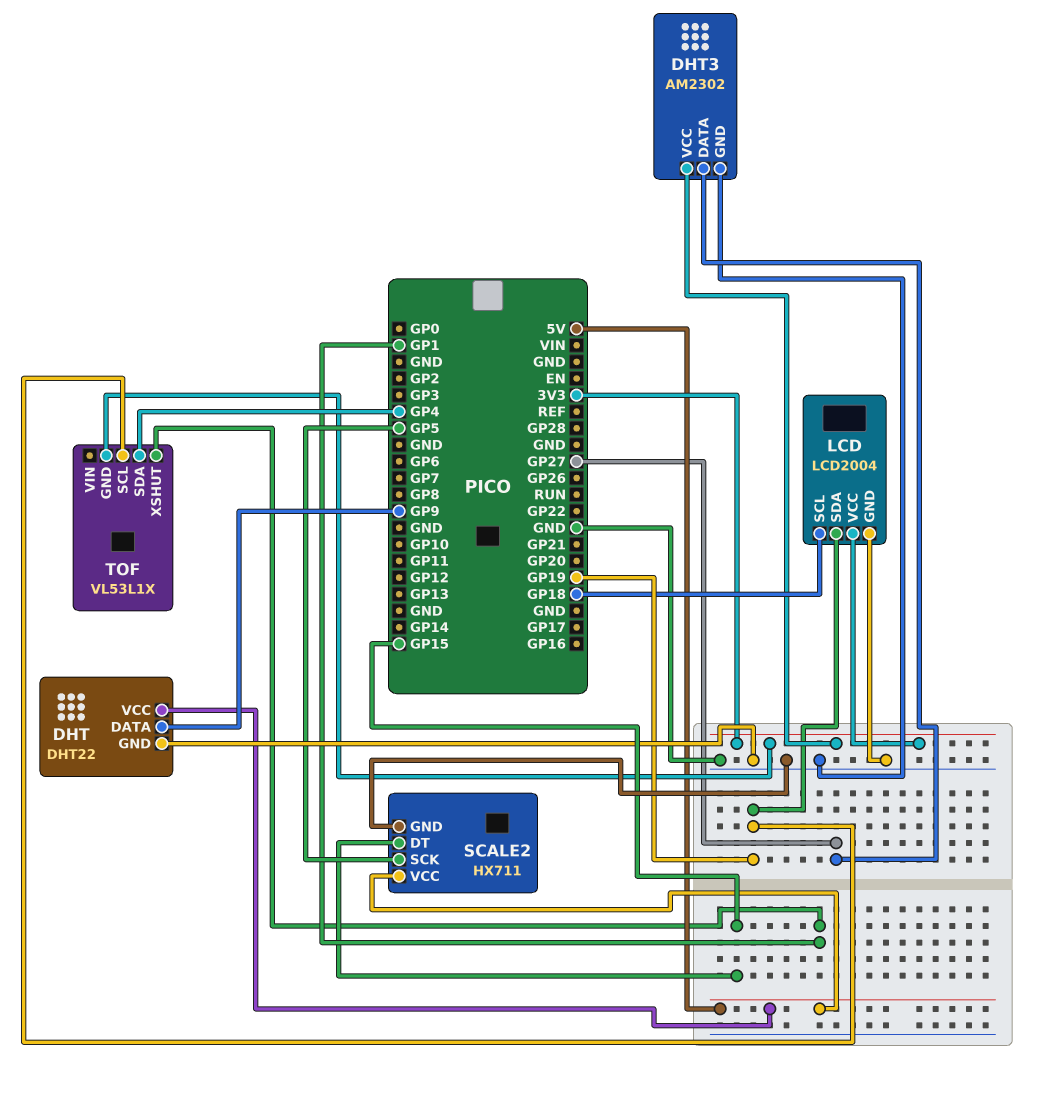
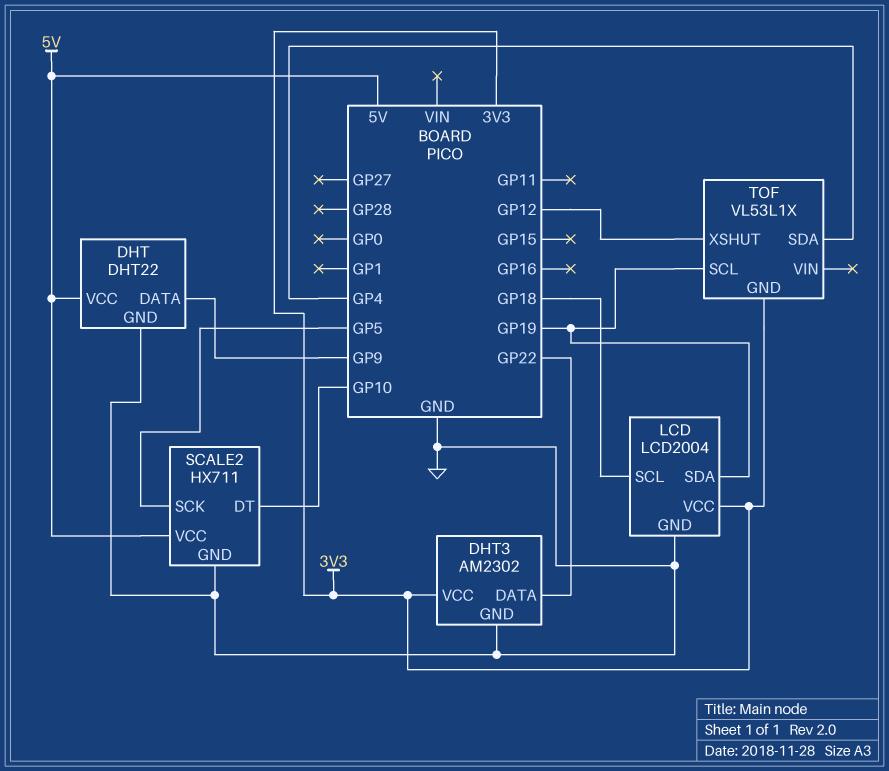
DHT3 pin DATA: GP27 -> GP22
SCALE2 pin DT: GP15 -> GP10
TOF pin XSHUT: GP1 -> GP12

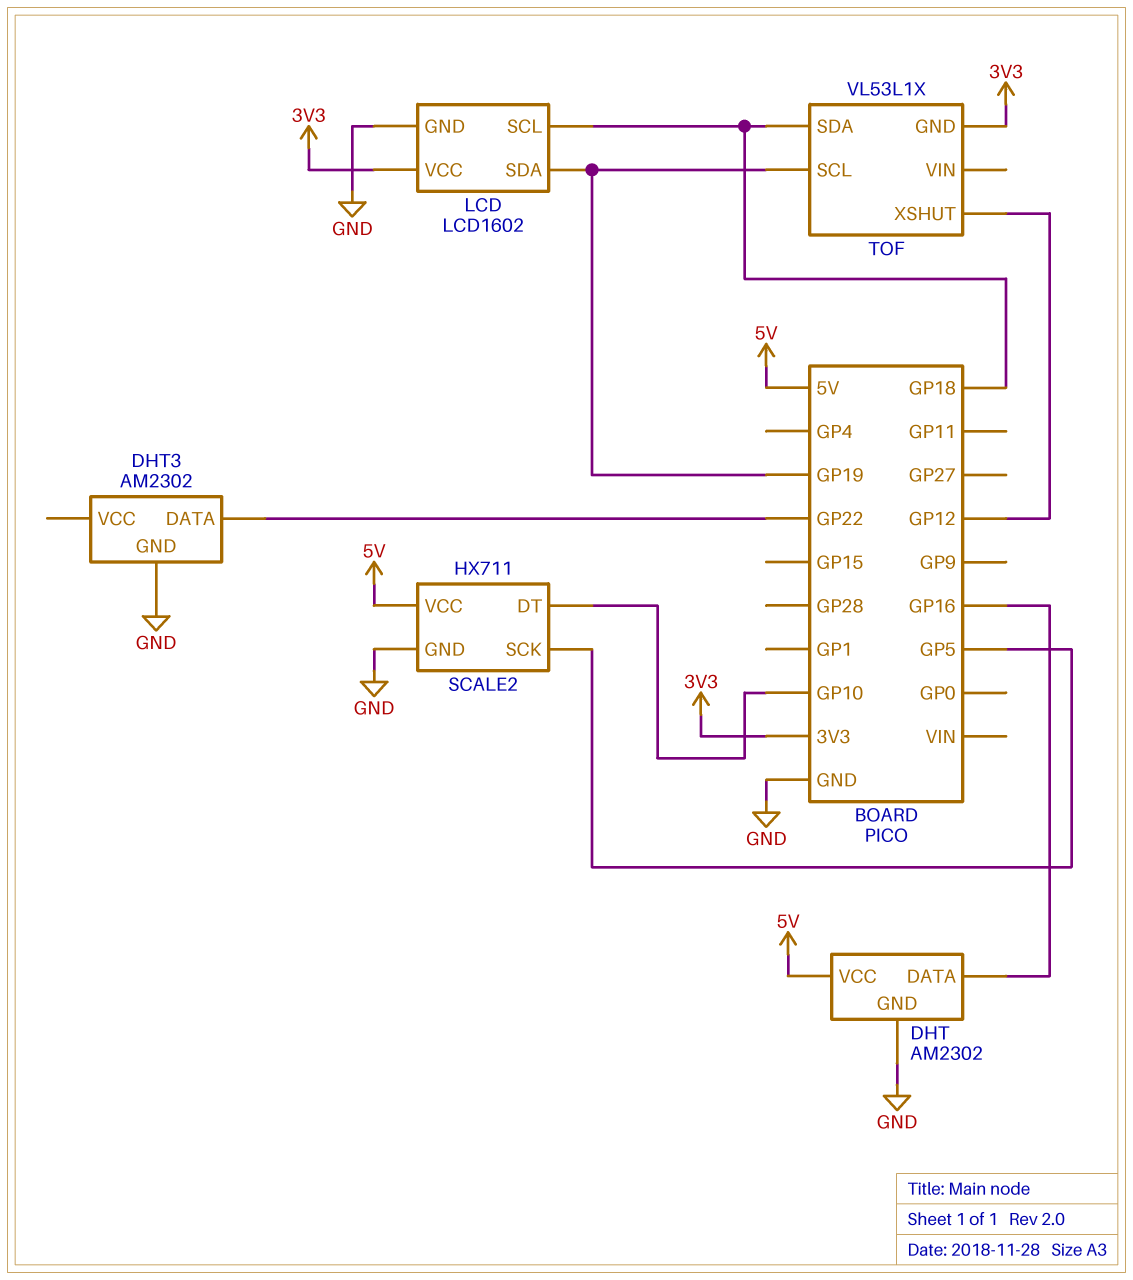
DHT: DHT22 -> AM2302
DHT pin DATA: GP9 -> GP16
DHT3 pin VCC: 3V3 -> none
LCD: LCD2004 -> LCD1602
TOF pin SDA: GP4 -> GP18

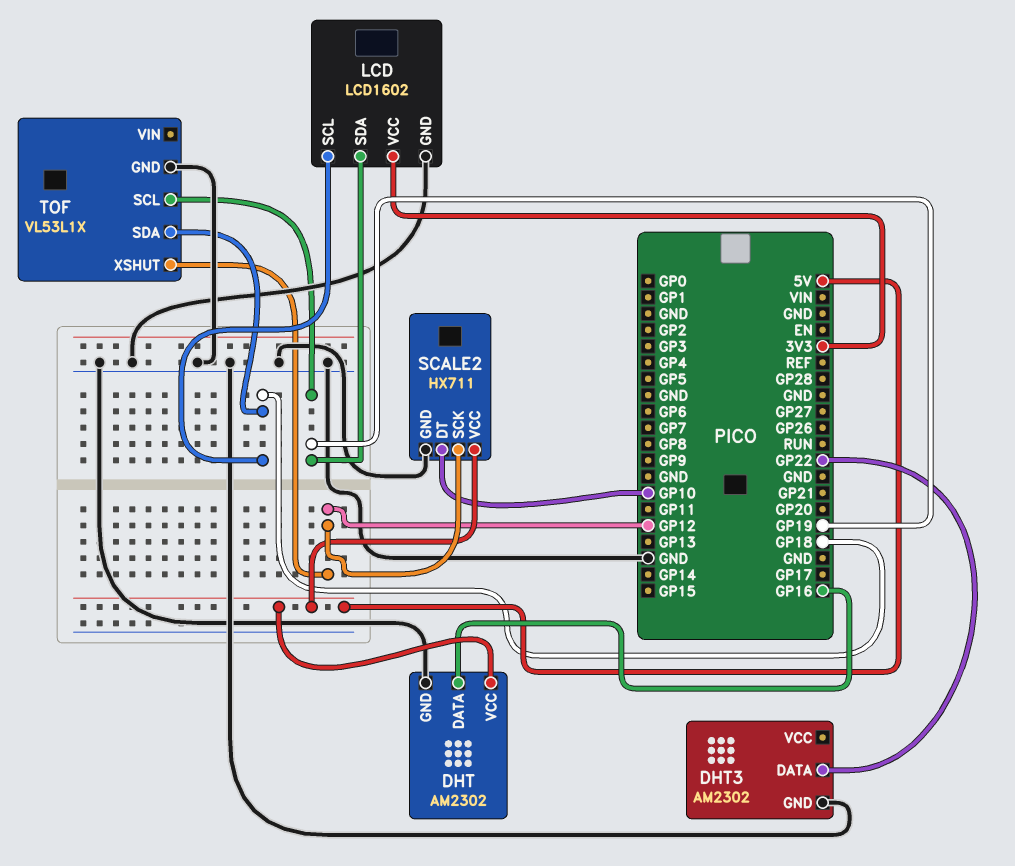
SCALE2 pin SCK: GP5 -> GP12
TOF pin GND: 3V3 -> GND

